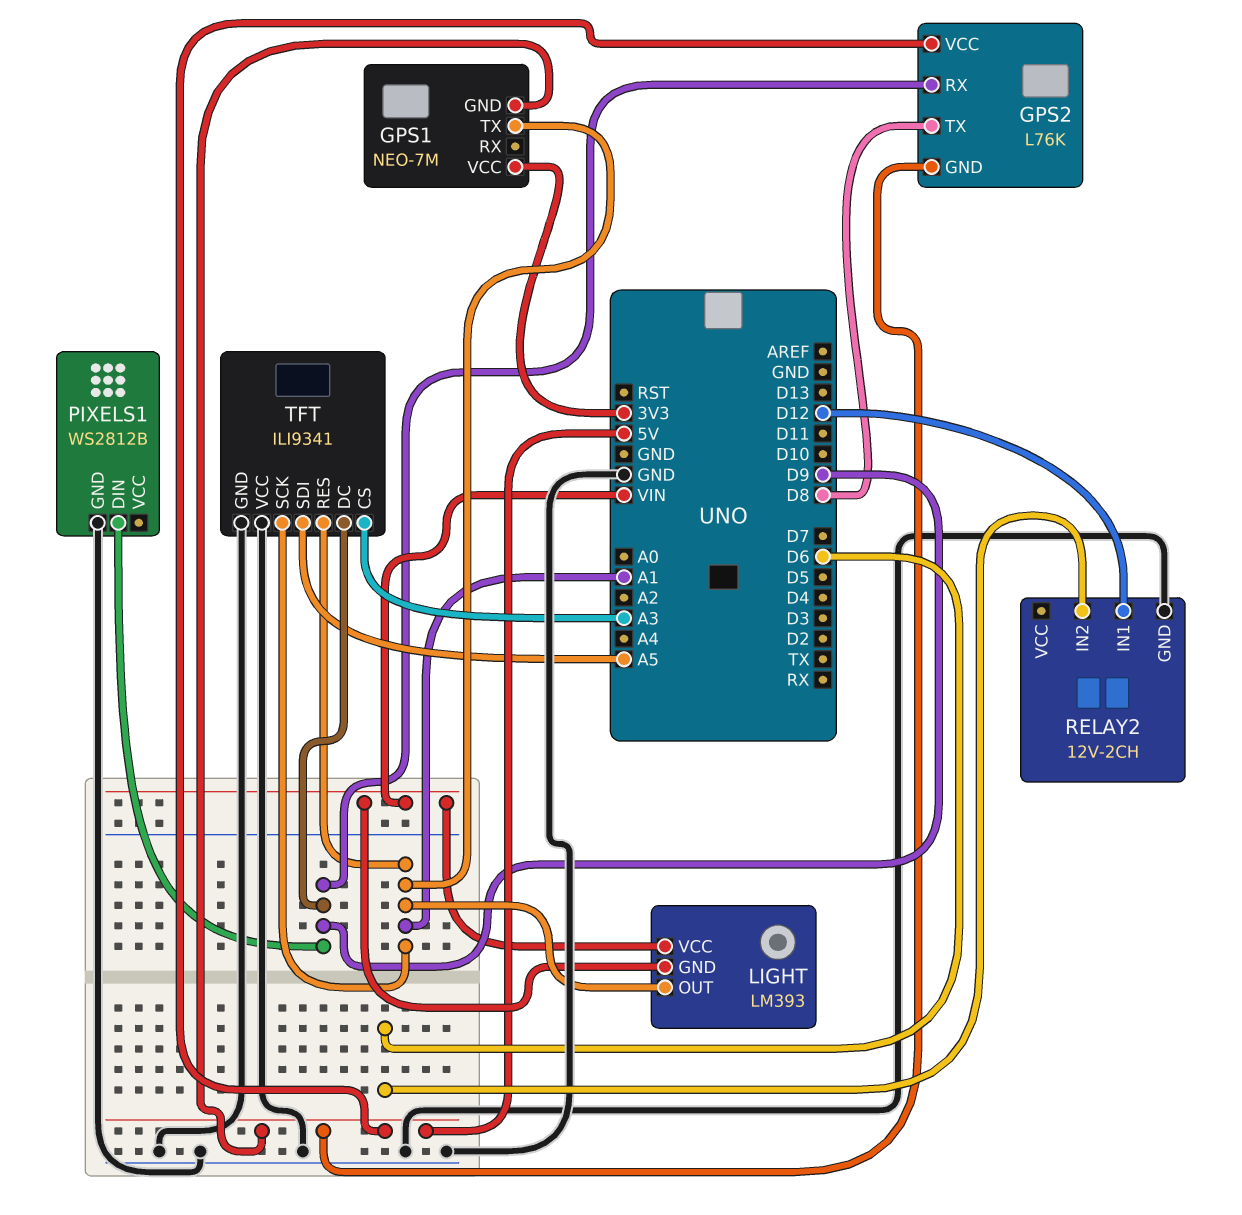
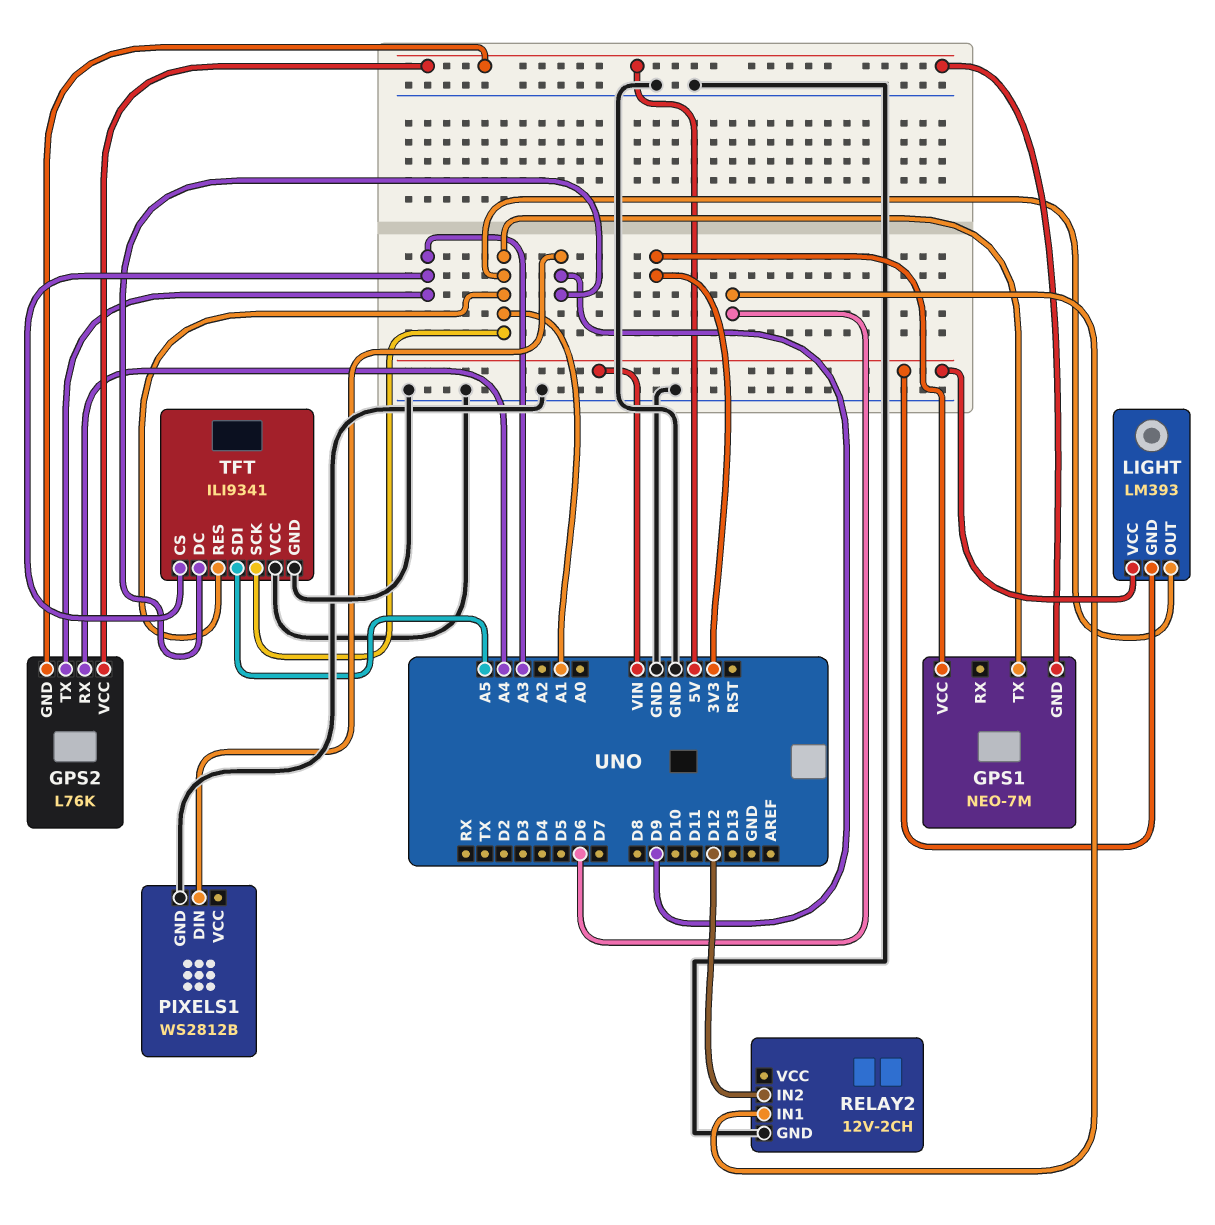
GPS2 pin RX: D9 -> A4
GPS2 pin TX: D8 -> A3
RELAY2 pin IN1: D12 -> D6
RELAY2 pin IN2: D6 -> D12

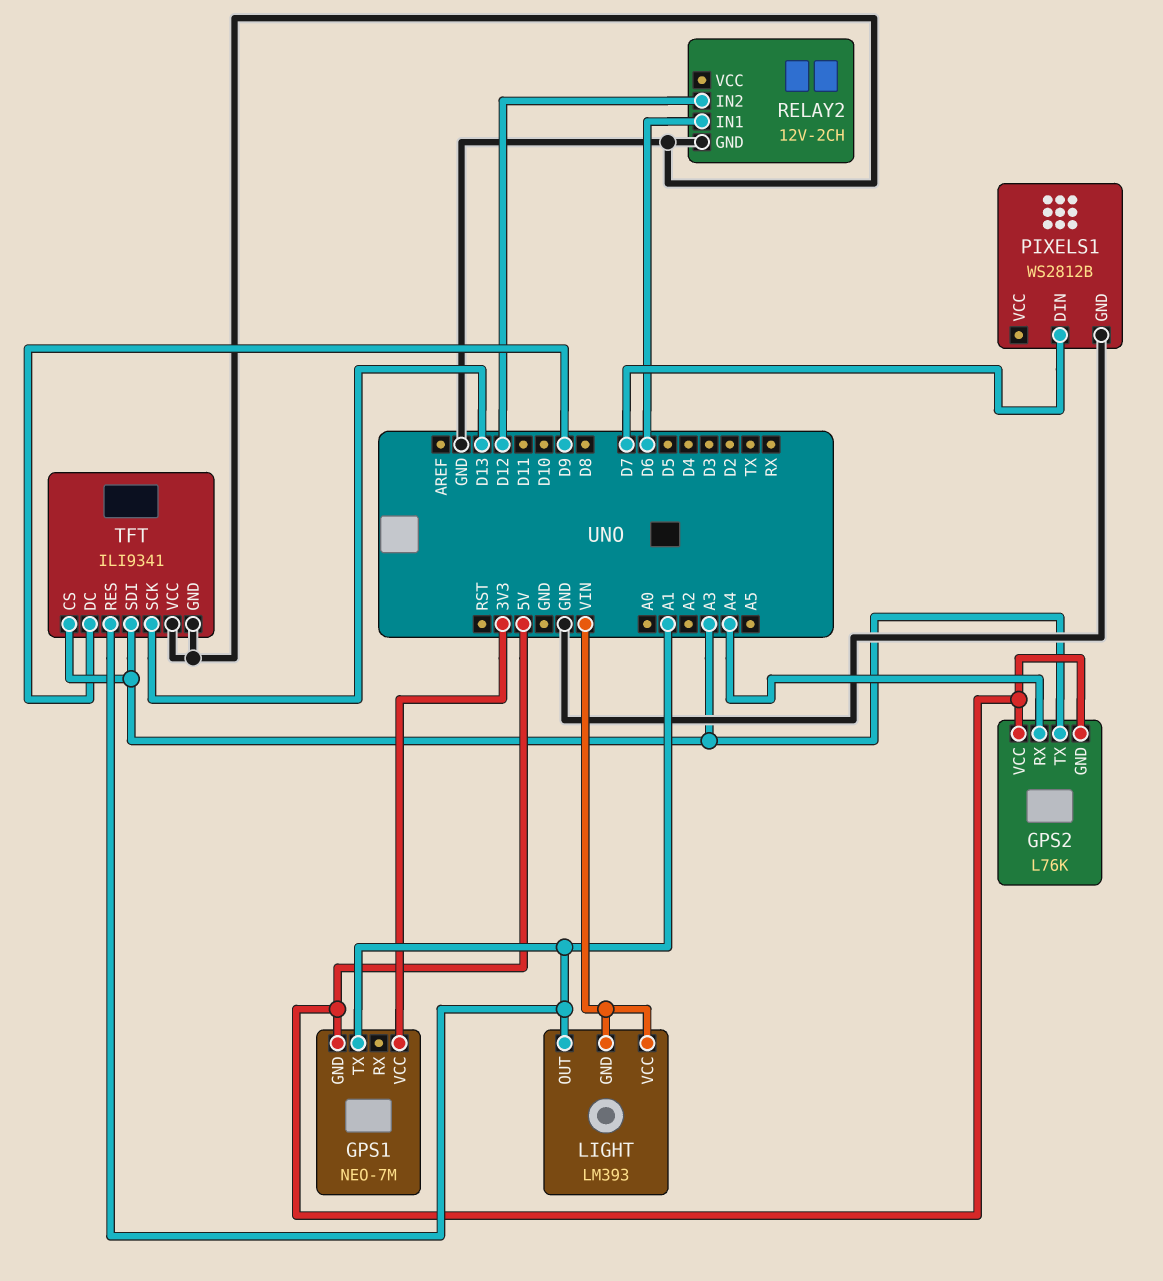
PIXELS1 pin DIN: D9 -> D7
TFT pin SCK: A1 -> D13
TFT pin SDI: A5 -> A3

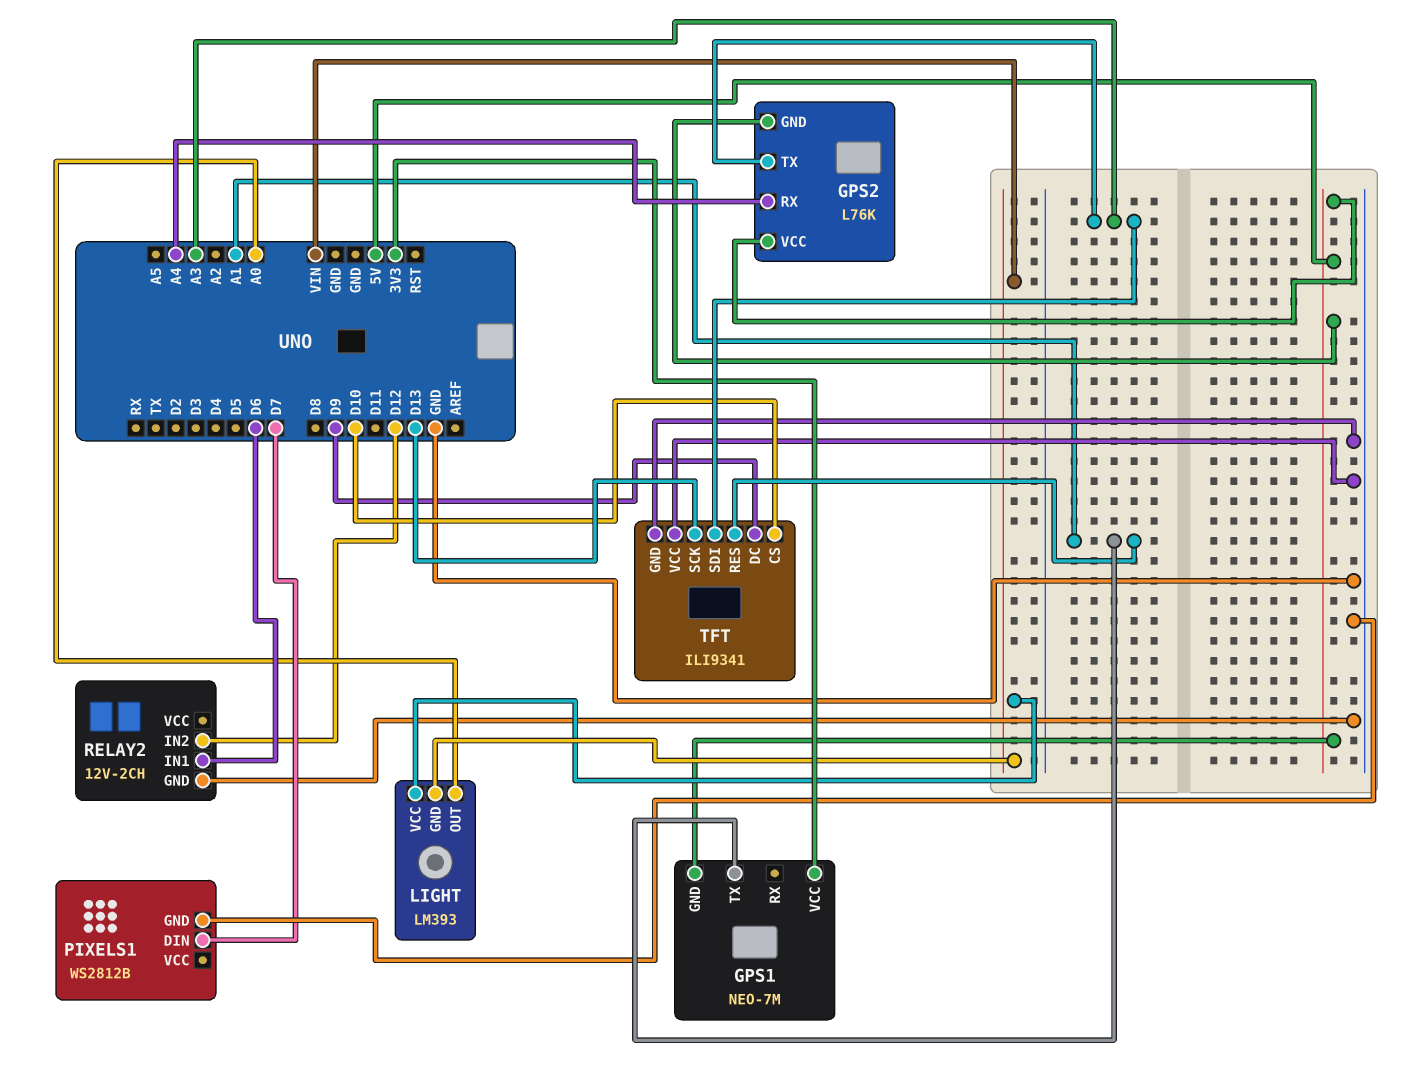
LIGHT pin OUT: A1 -> A0
TFT pin CS: A3 -> D10

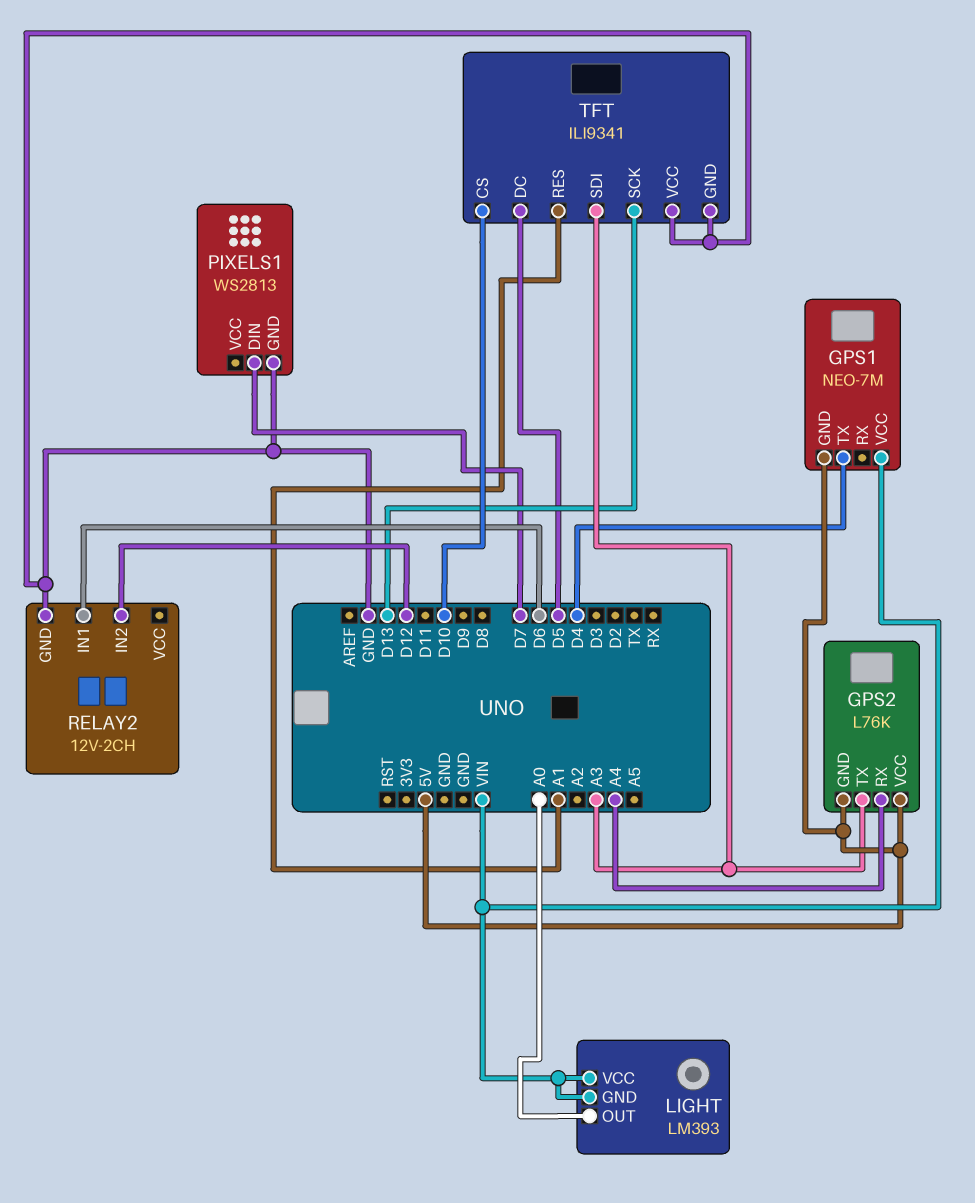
GPS1 pin TX: A1 -> D4
GPS1 pin VCC: 3V3 -> VIN
PIXELS1: WS2812B -> WS2813
TFT pin DC: D9 -> D5

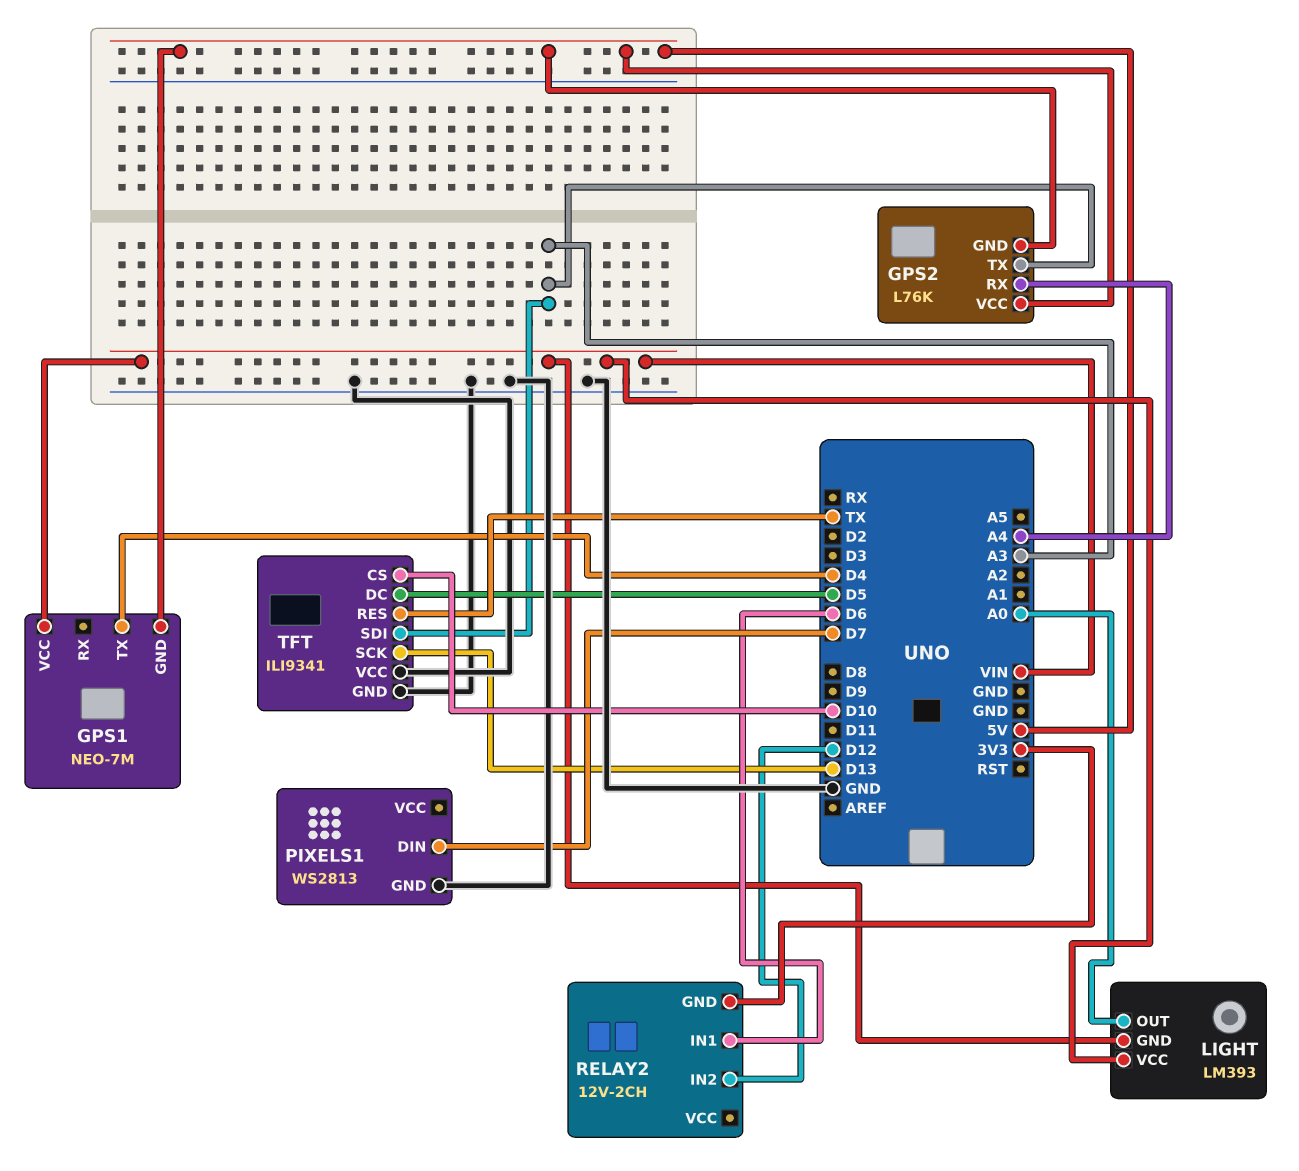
RELAY2 pin GND: GND -> 3V3
TFT pin RES: A1 -> TX

